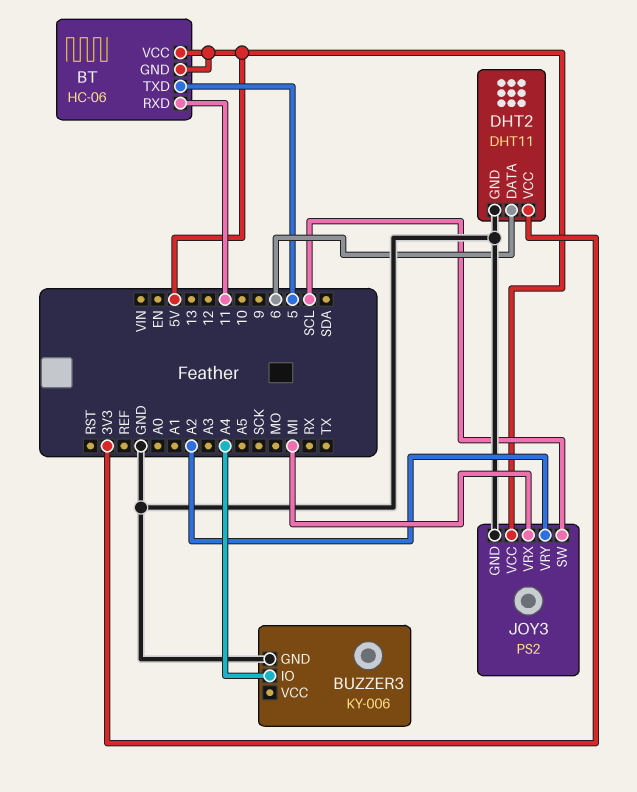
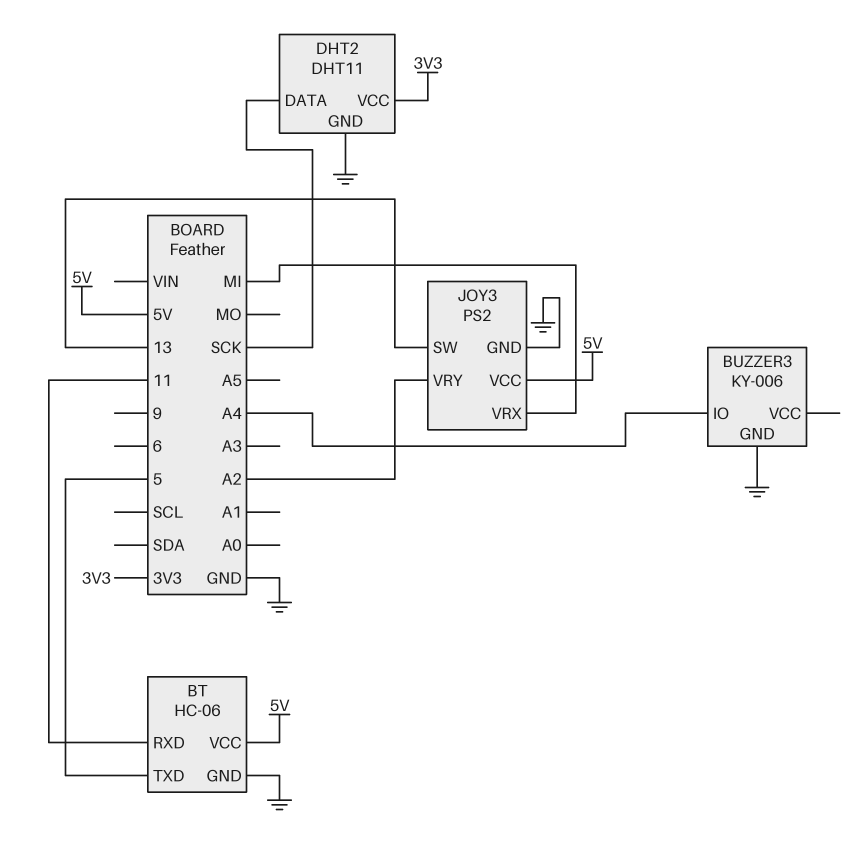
BT pin GND: 5V -> GND
DHT2 pin DATA: 6 -> SCK
JOY3 pin SW: SCL -> 13

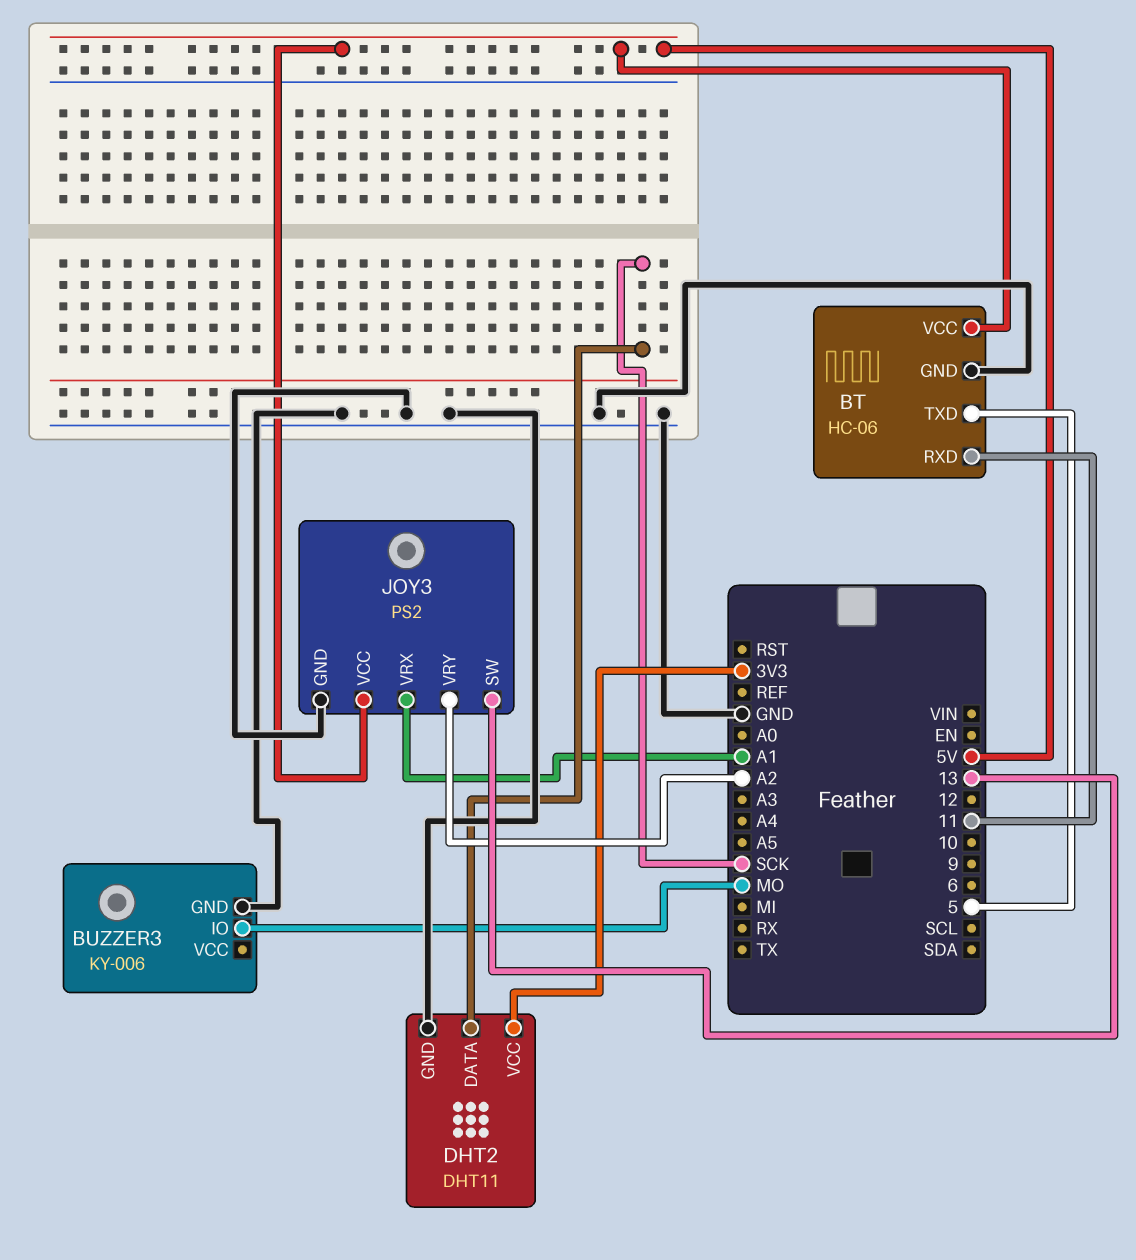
BUZZER3 pin IO: A4 -> MO
JOY3 pin VRX: MI -> A1

